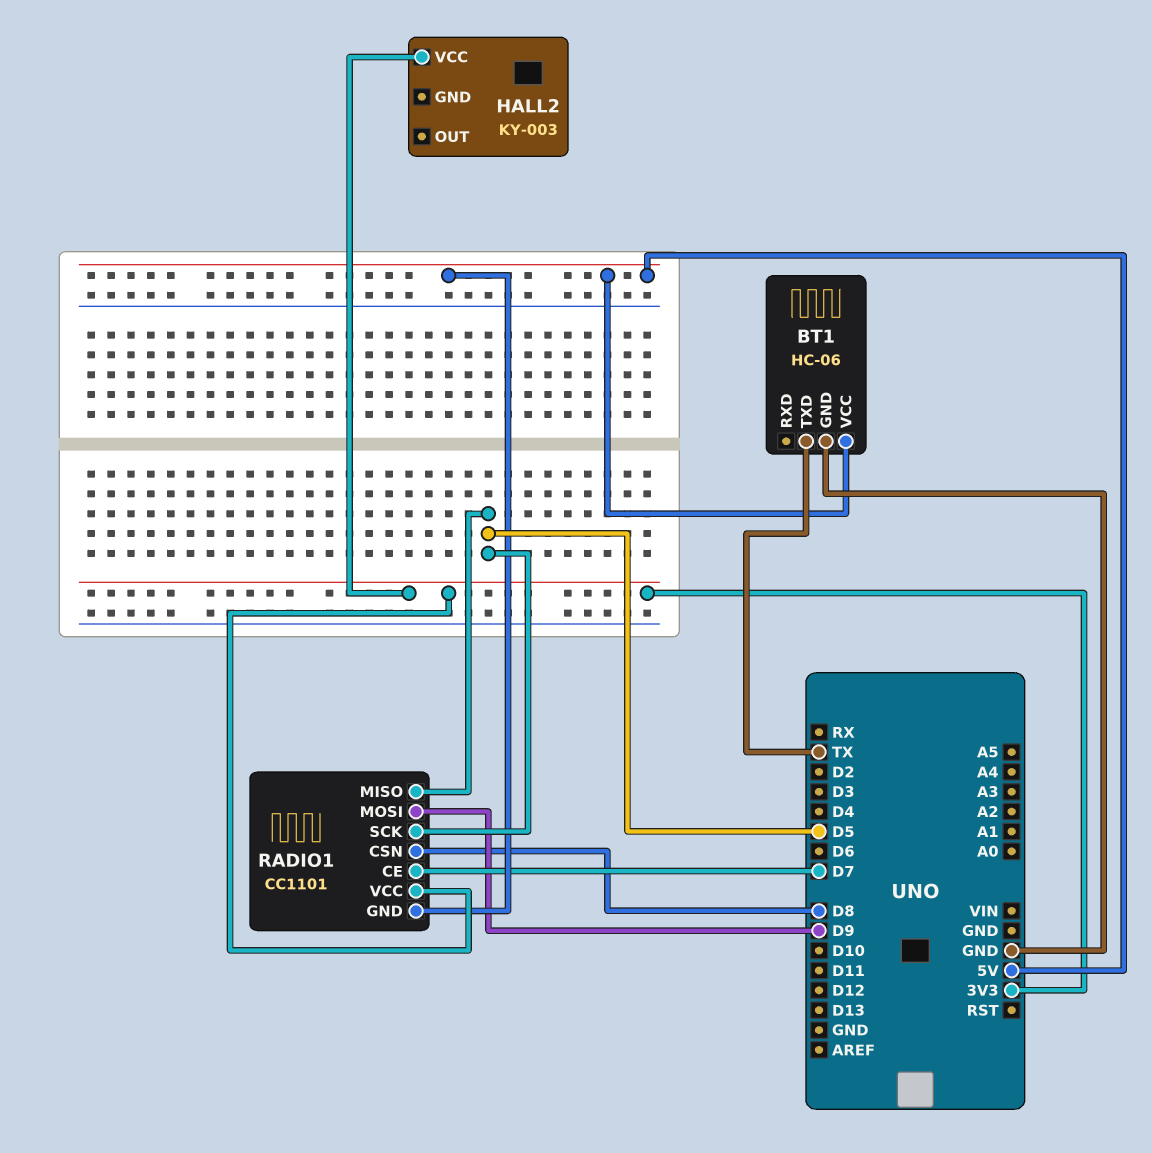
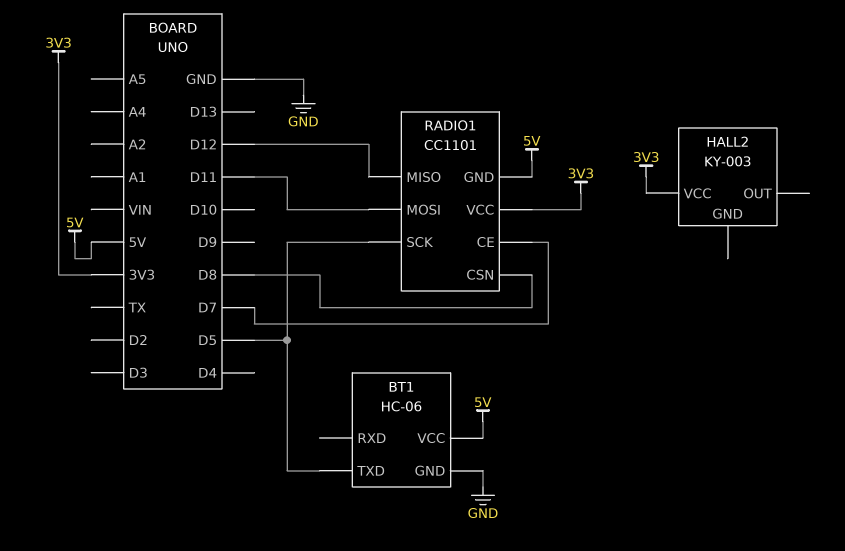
BT1 pin TXD: TX -> D5
RADIO1 pin MISO: D5 -> D12
RADIO1 pin MOSI: D9 -> D11

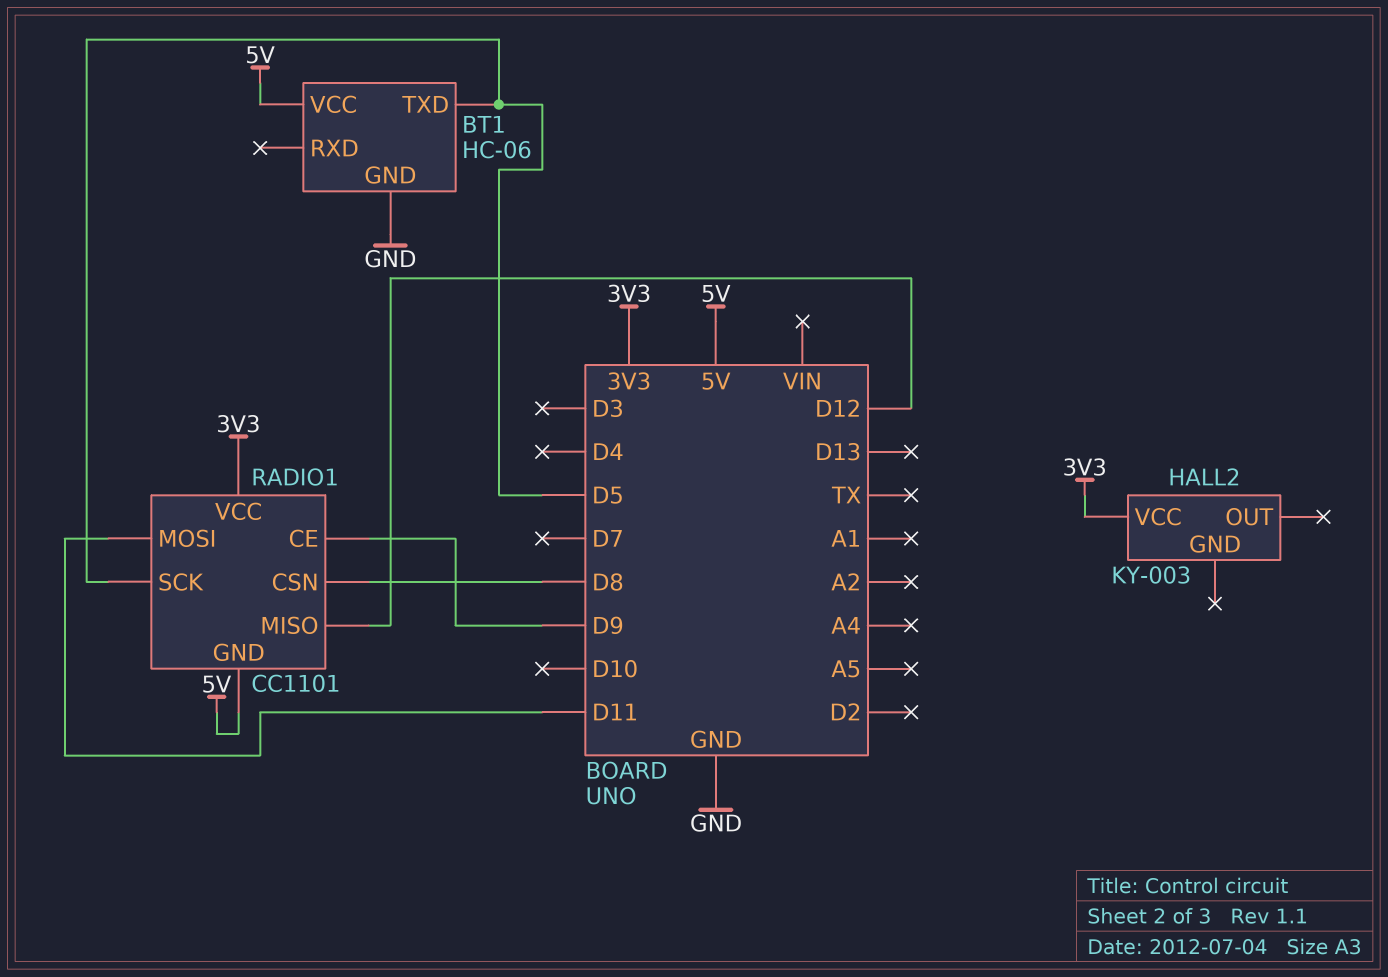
RADIO1 pin CE: D7 -> D9

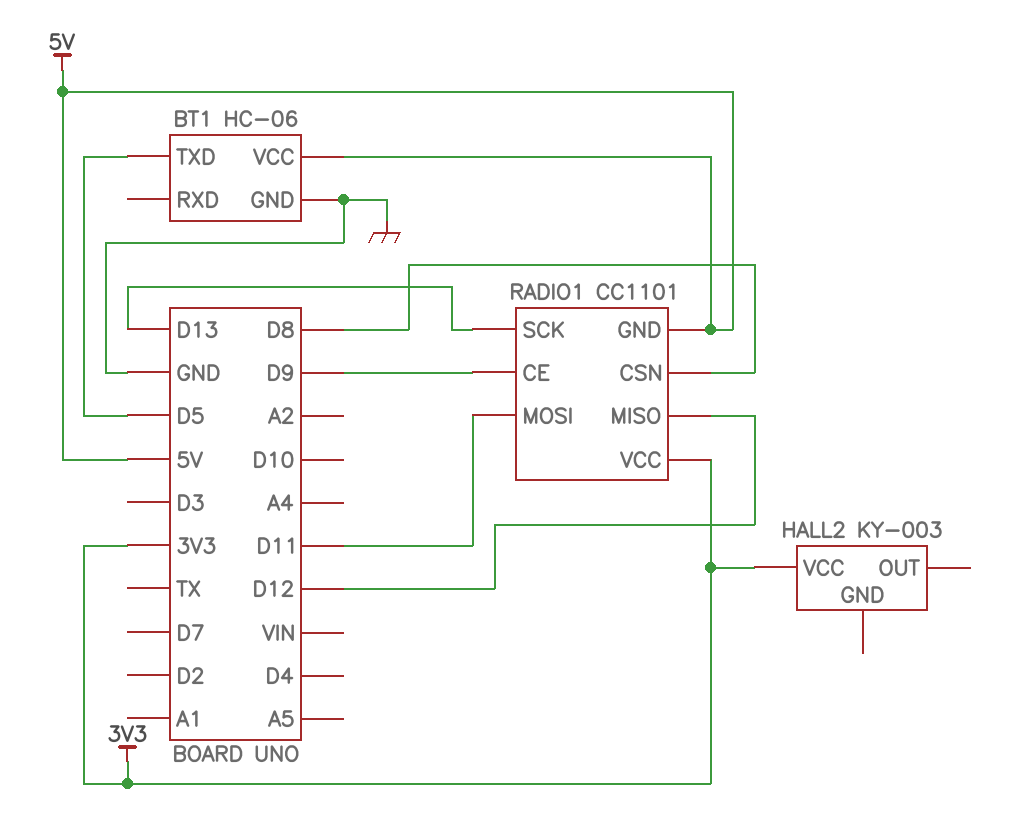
RADIO1 pin SCK: D5 -> D13

